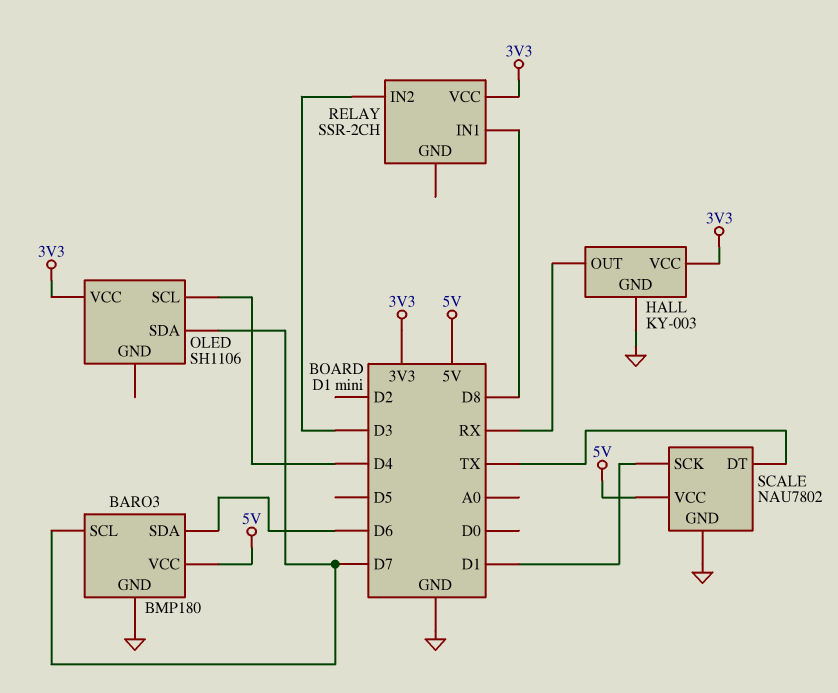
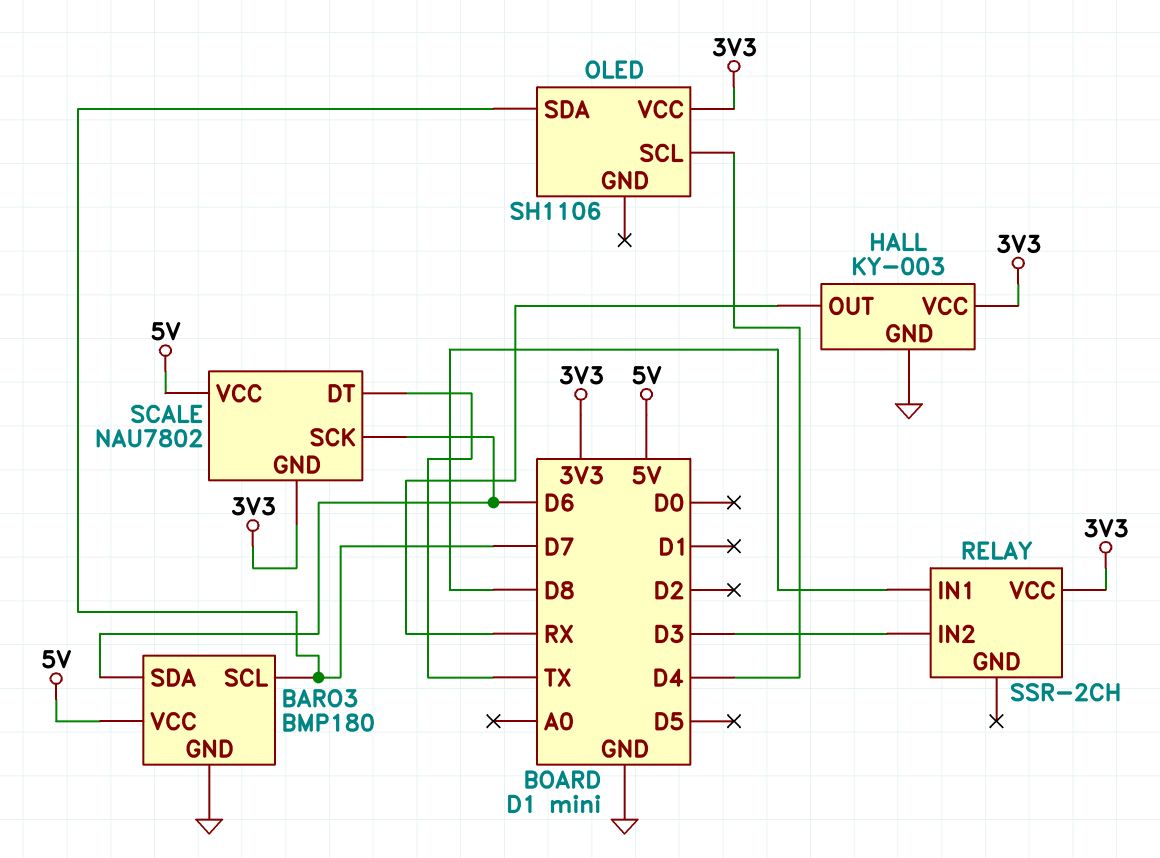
SCALE pin GND: GND -> 3V3
SCALE pin SCK: D1 -> D6

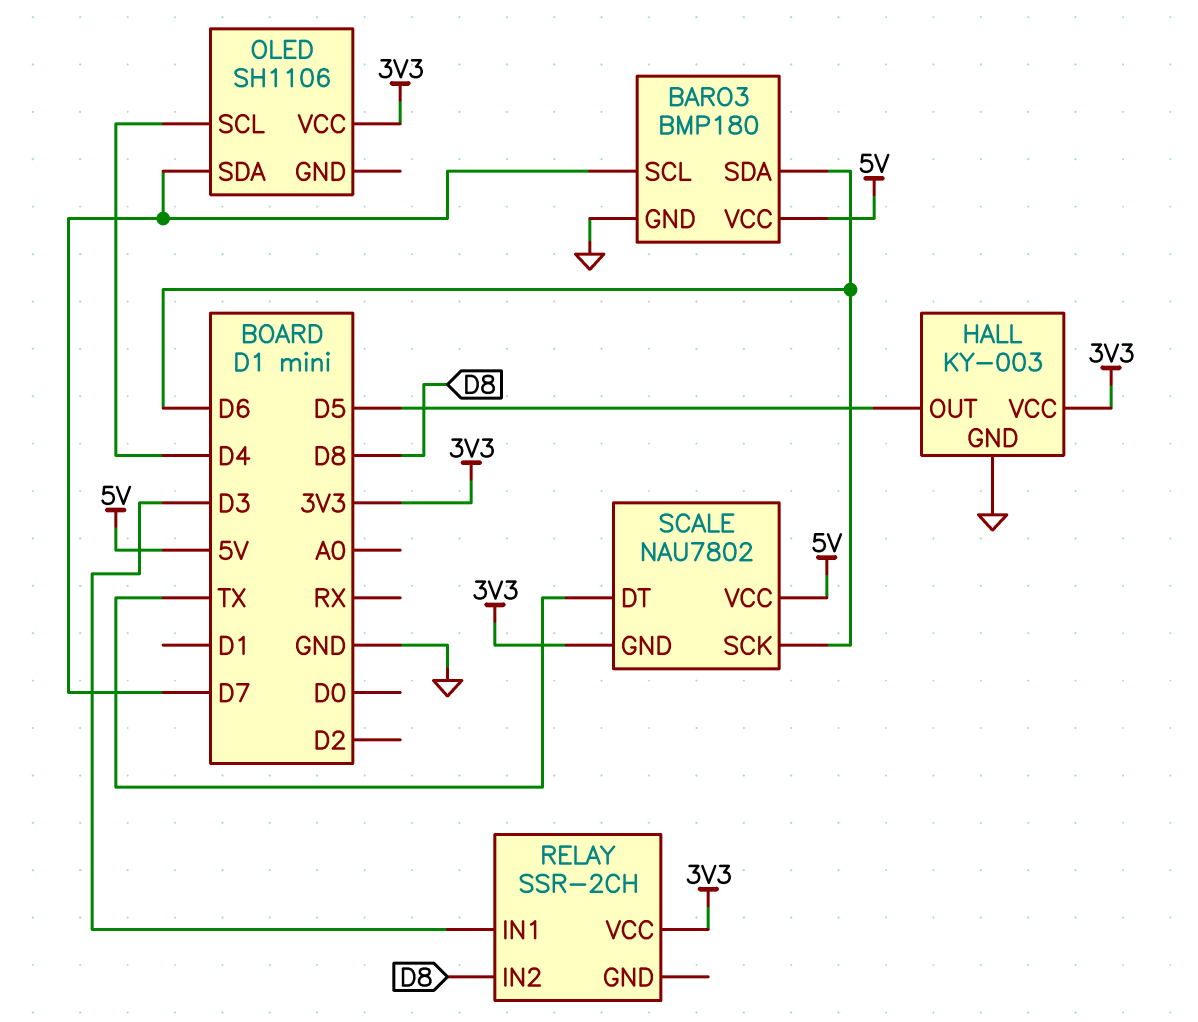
HALL pin OUT: RX -> D5
RELAY pin IN1: D8 -> D3
RELAY pin IN2: D3 -> D8

